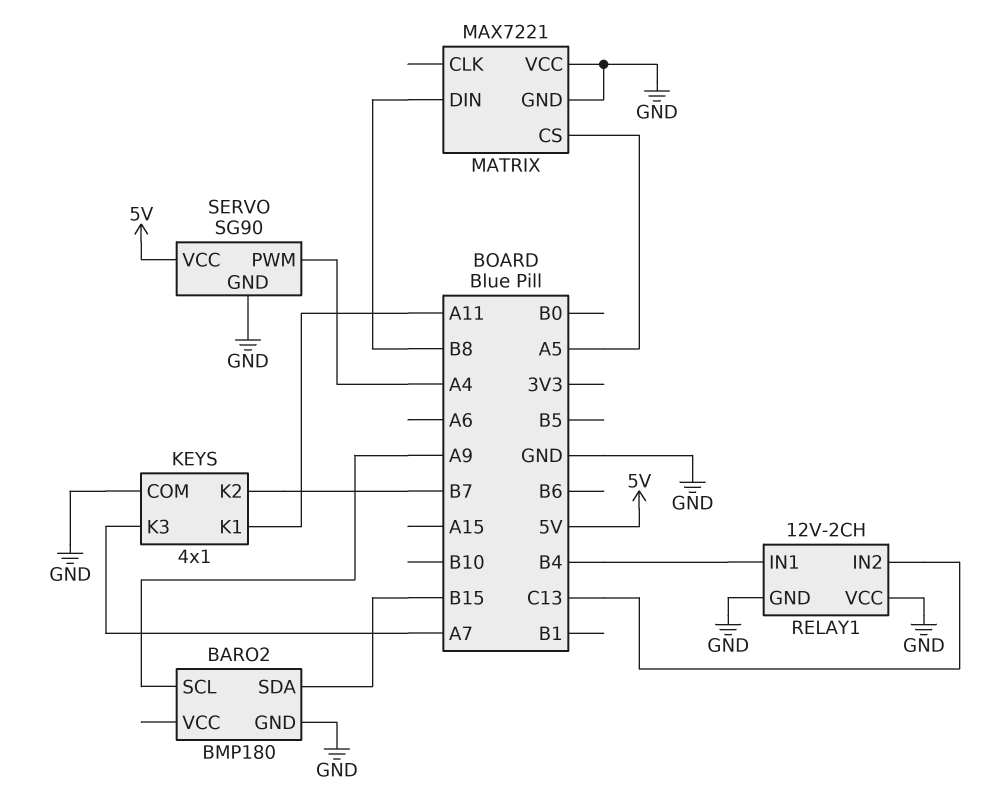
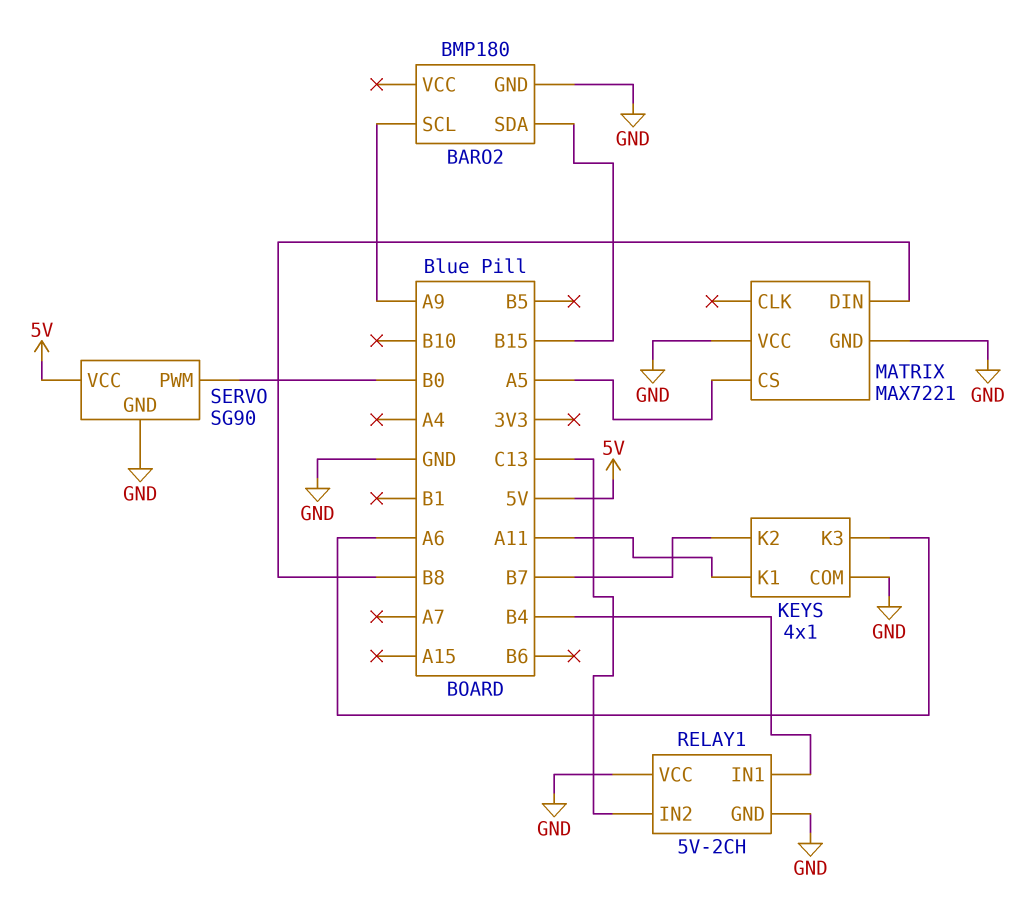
KEYS pin K3: A7 -> A6
RELAY1: 12V-2CH -> 5V-2CH
SERVO pin PWM: A4 -> B0

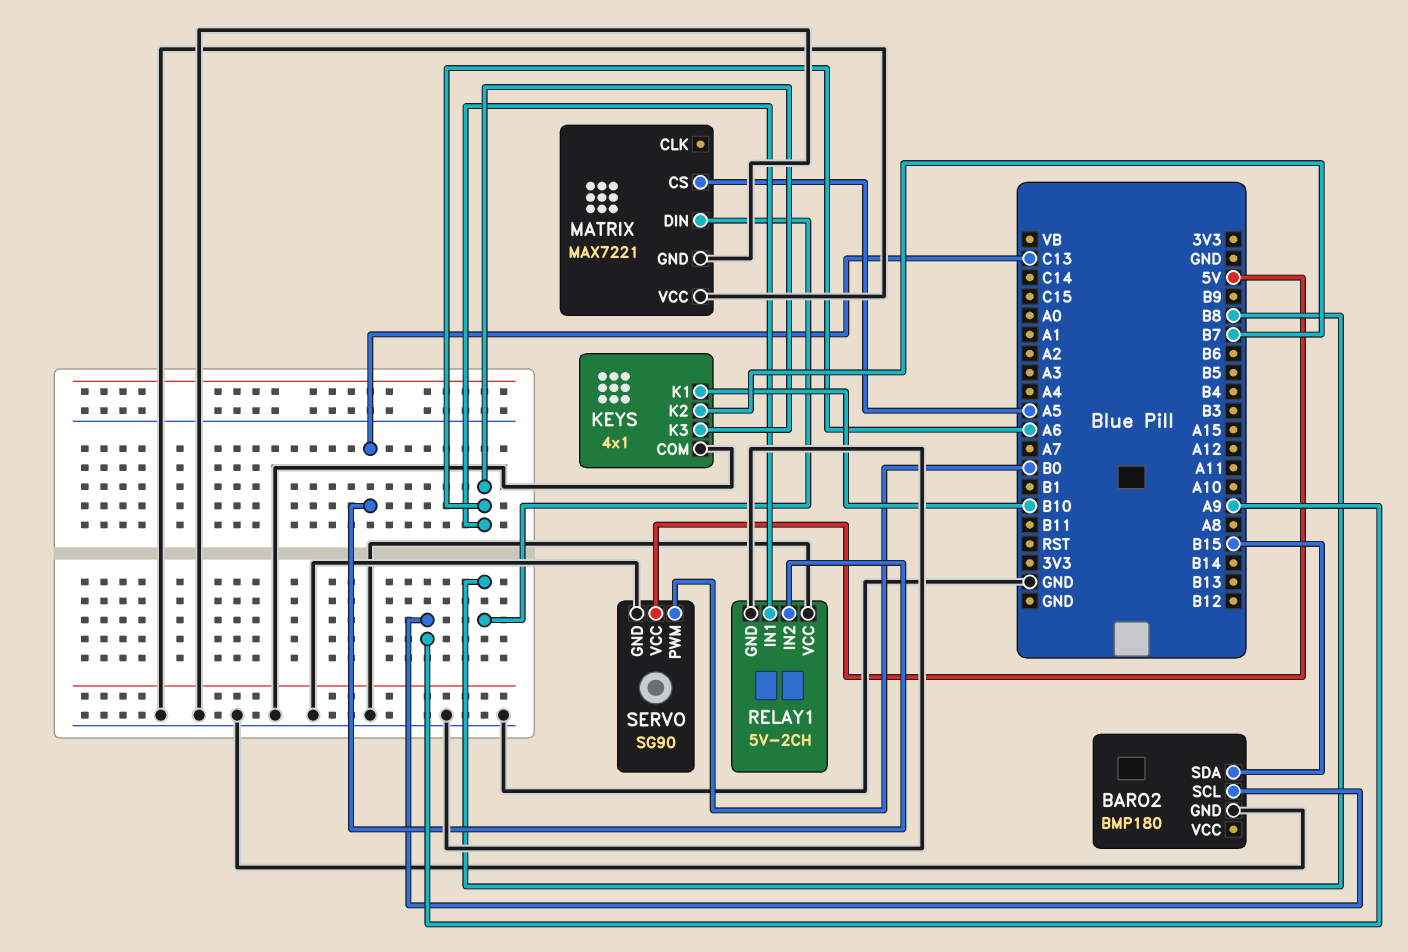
KEYS pin K1: A11 -> B10
RELAY1 pin IN1: B4 -> A6

